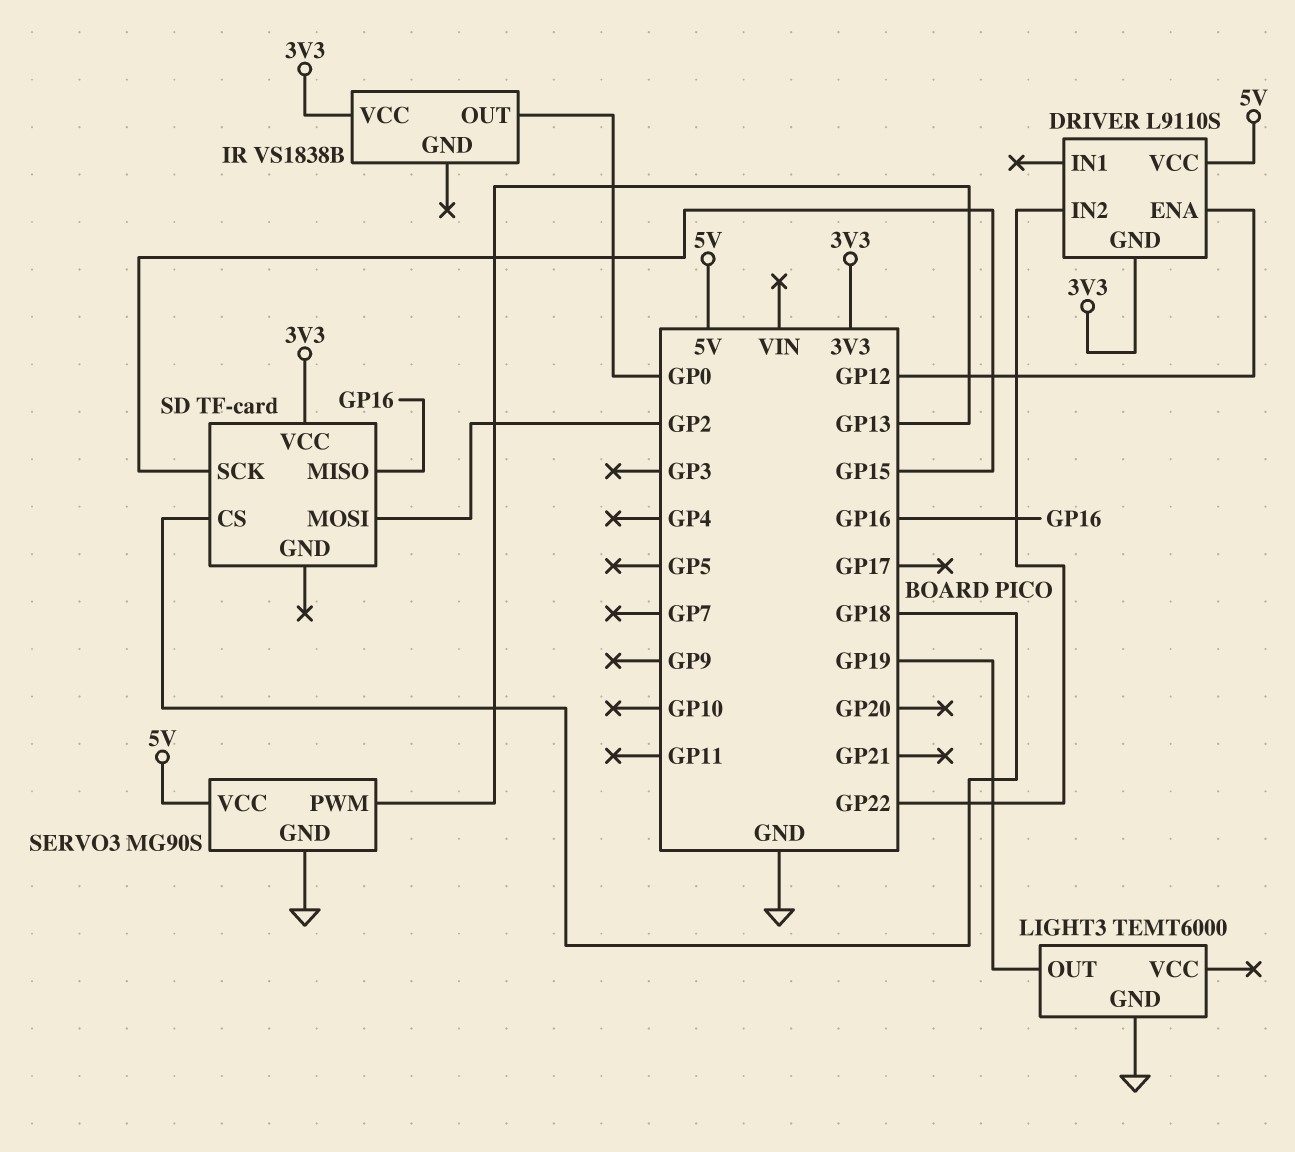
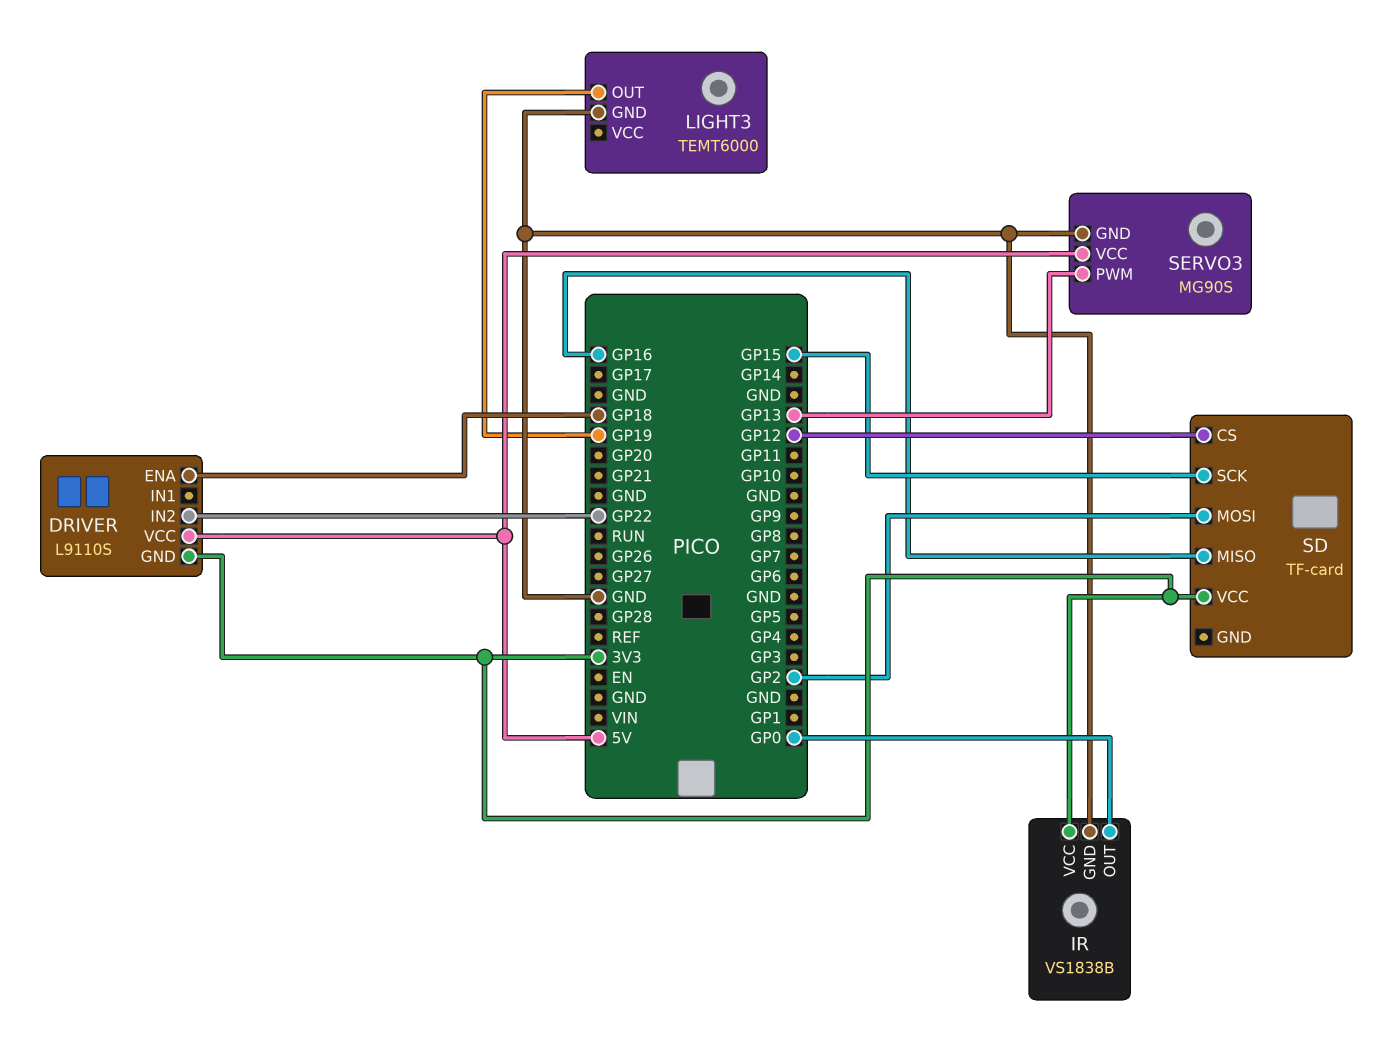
DRIVER pin ENA: GP12 -> GP18
IR pin GND: none -> GND
SD pin CS: GP18 -> GP12

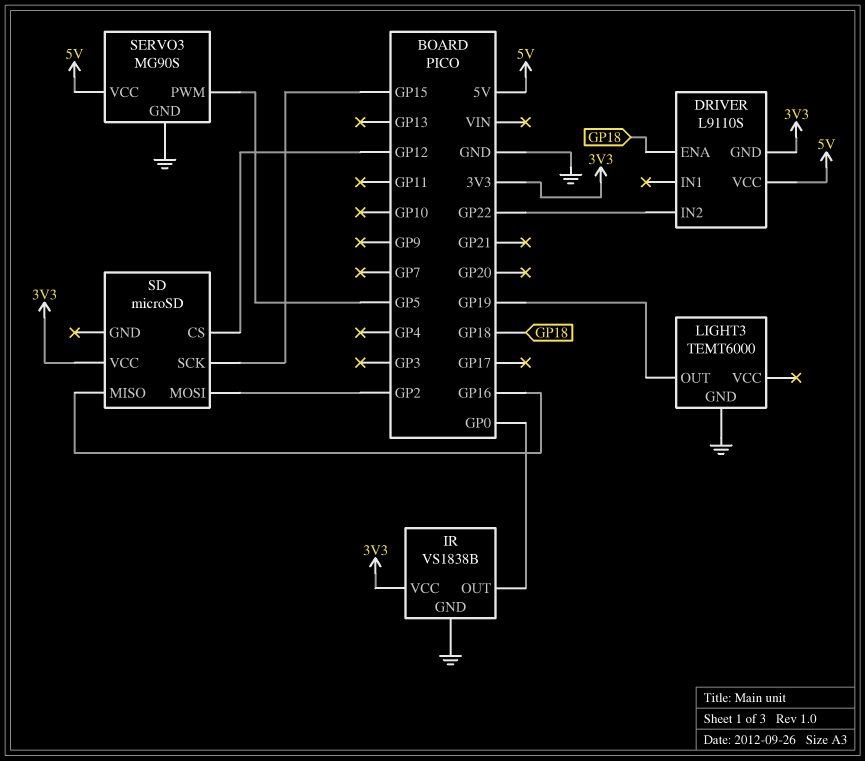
SD: TF-card -> microSD
SERVO3 pin PWM: GP13 -> GP5

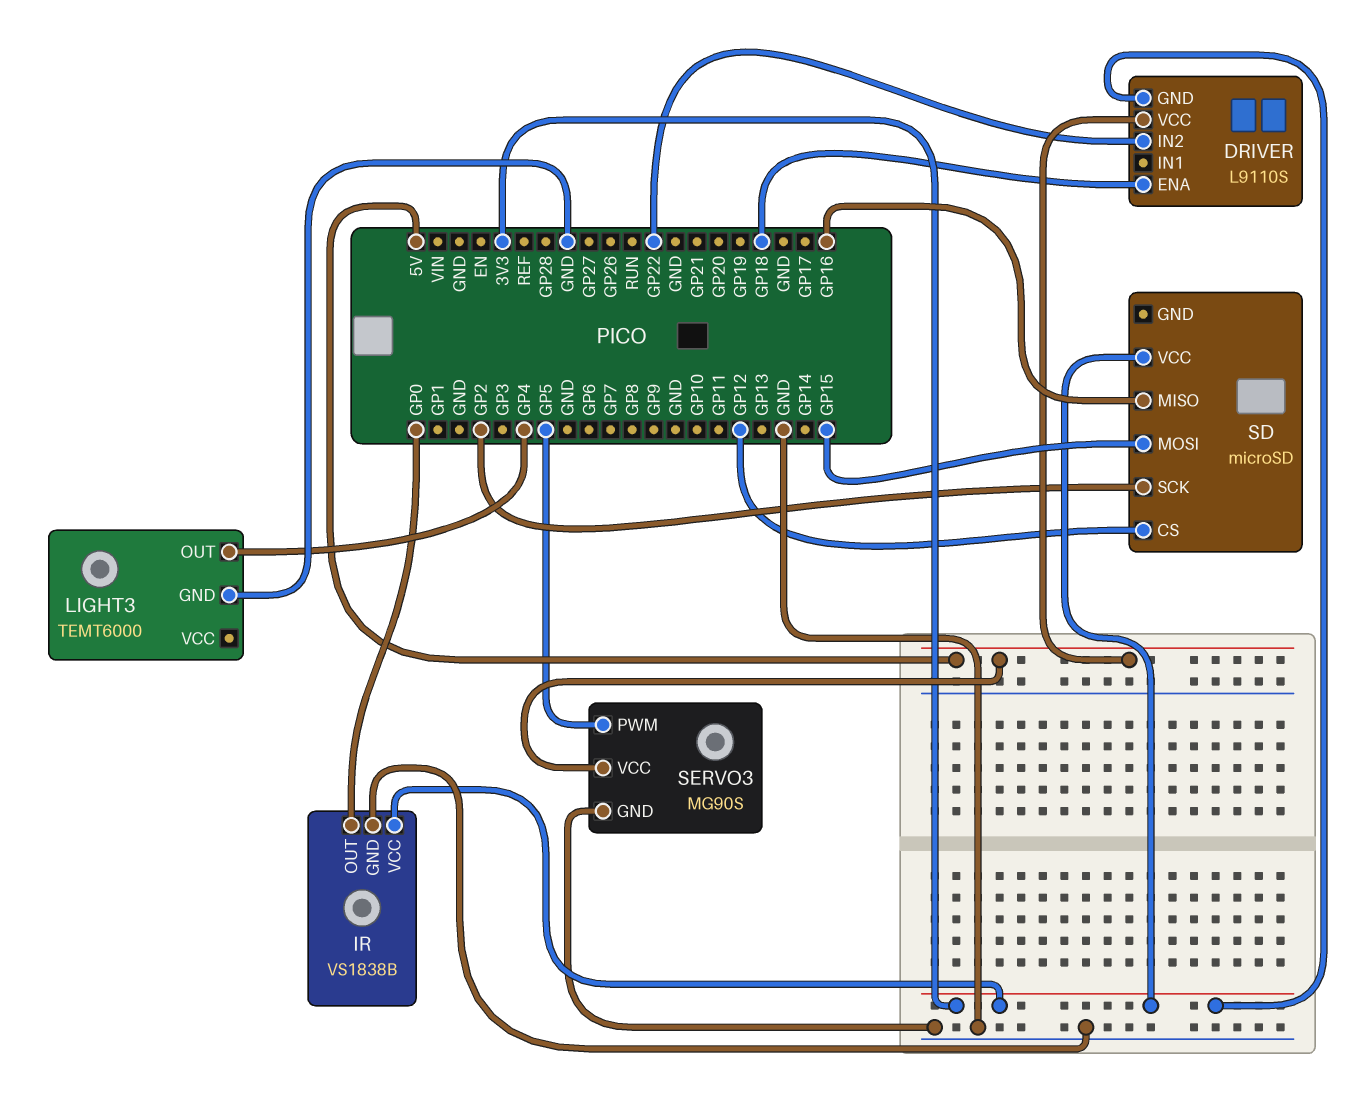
LIGHT3 pin OUT: GP19 -> GP4
SD pin MOSI: GP2 -> GP15
SD pin SCK: GP15 -> GP2

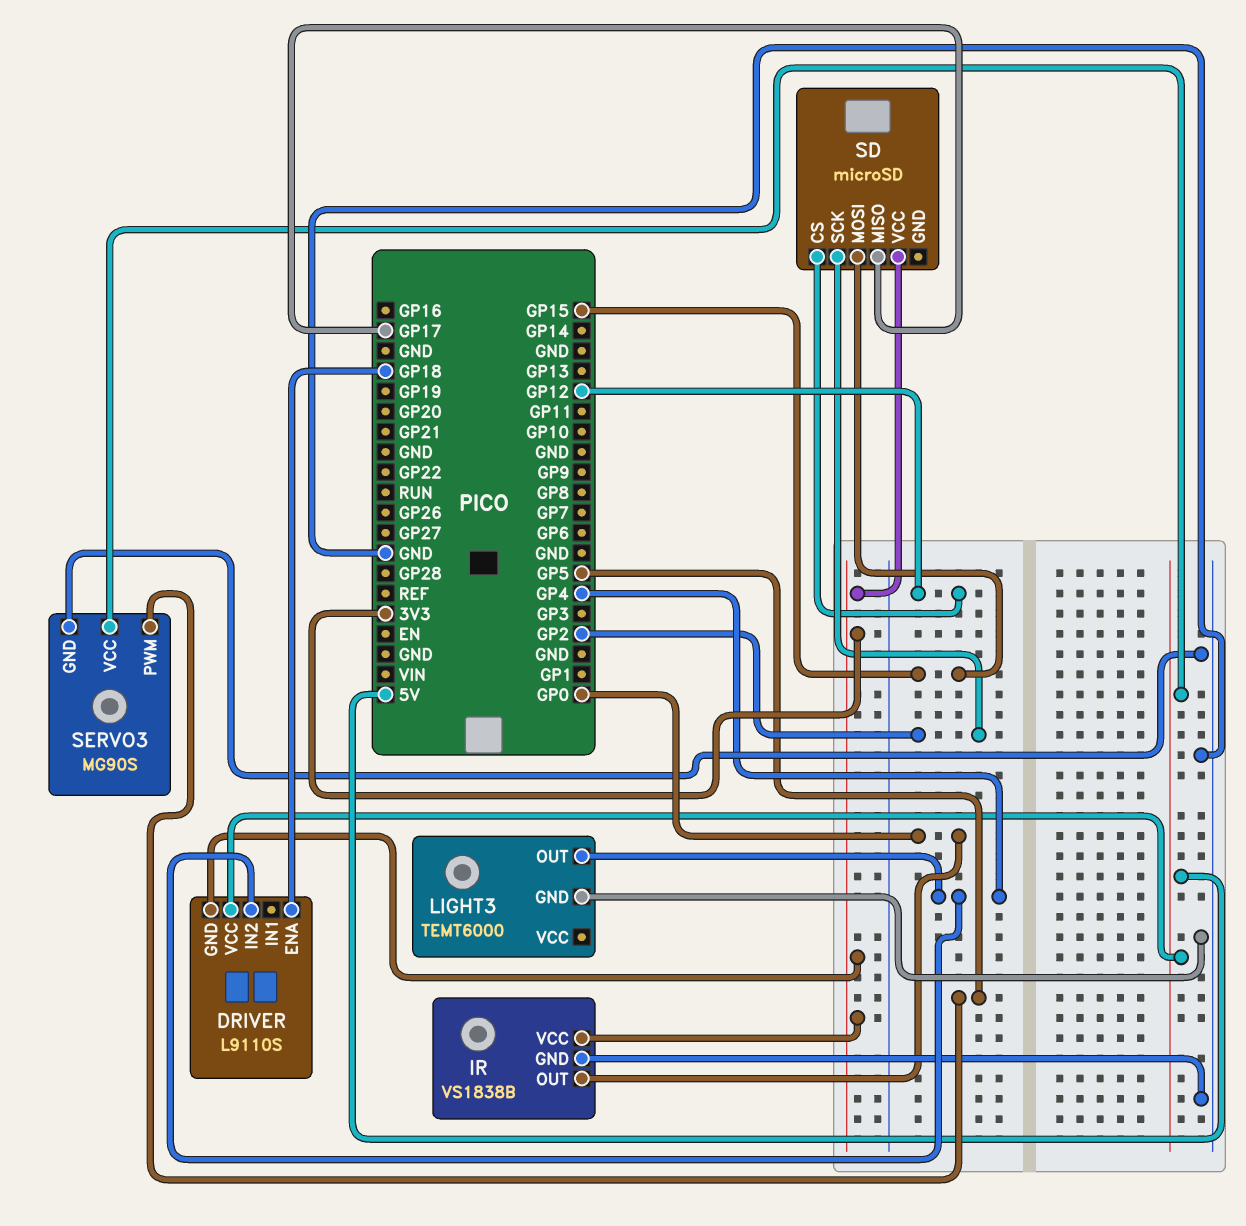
DRIVER pin IN2: GP22 -> GP4
SD pin MISO: GP16 -> GP17

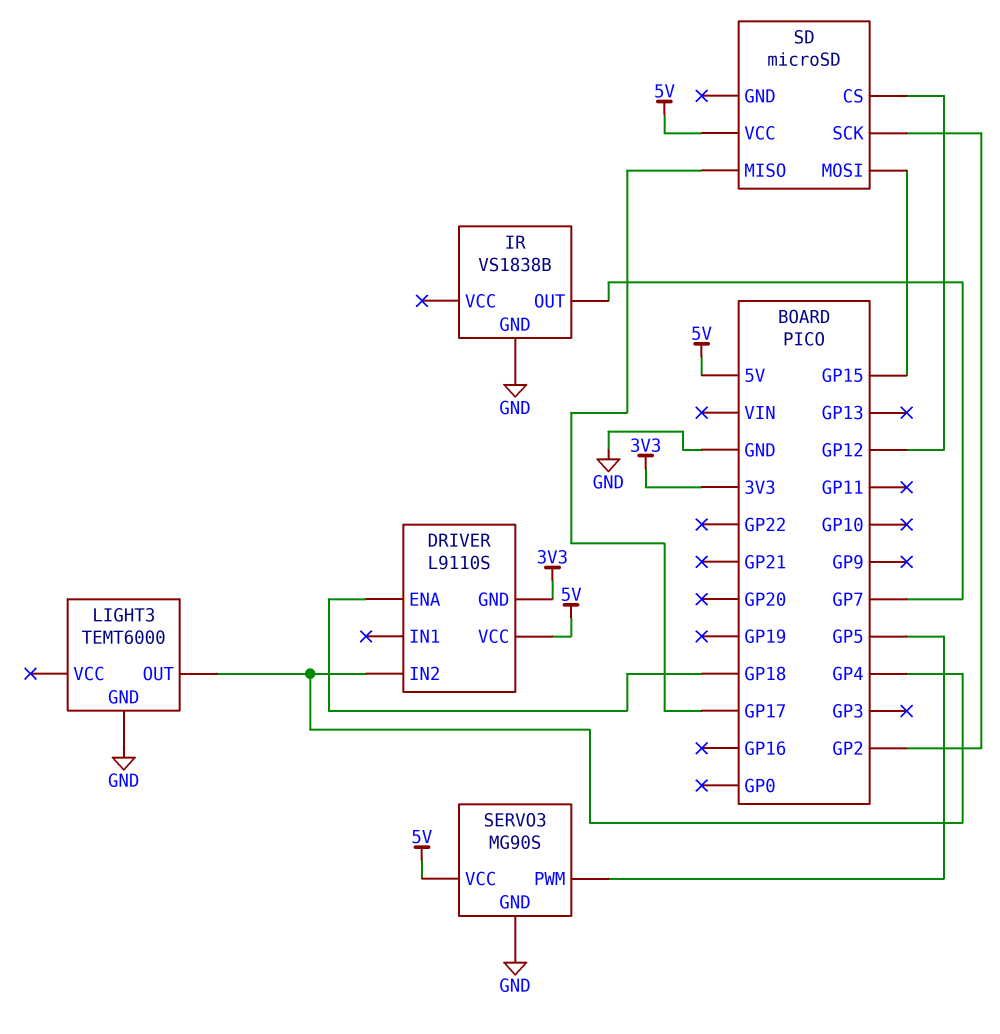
IR pin OUT: GP0 -> GP7
IR pin VCC: 3V3 -> none
SD pin VCC: 3V3 -> 5V

